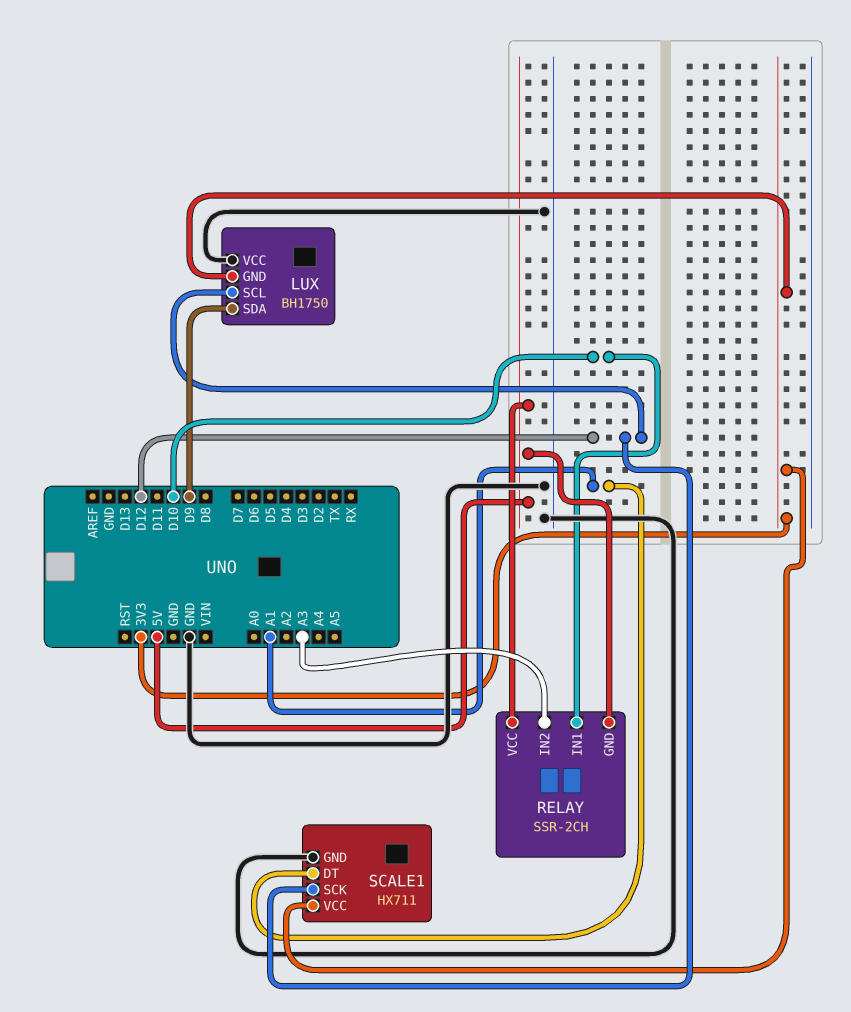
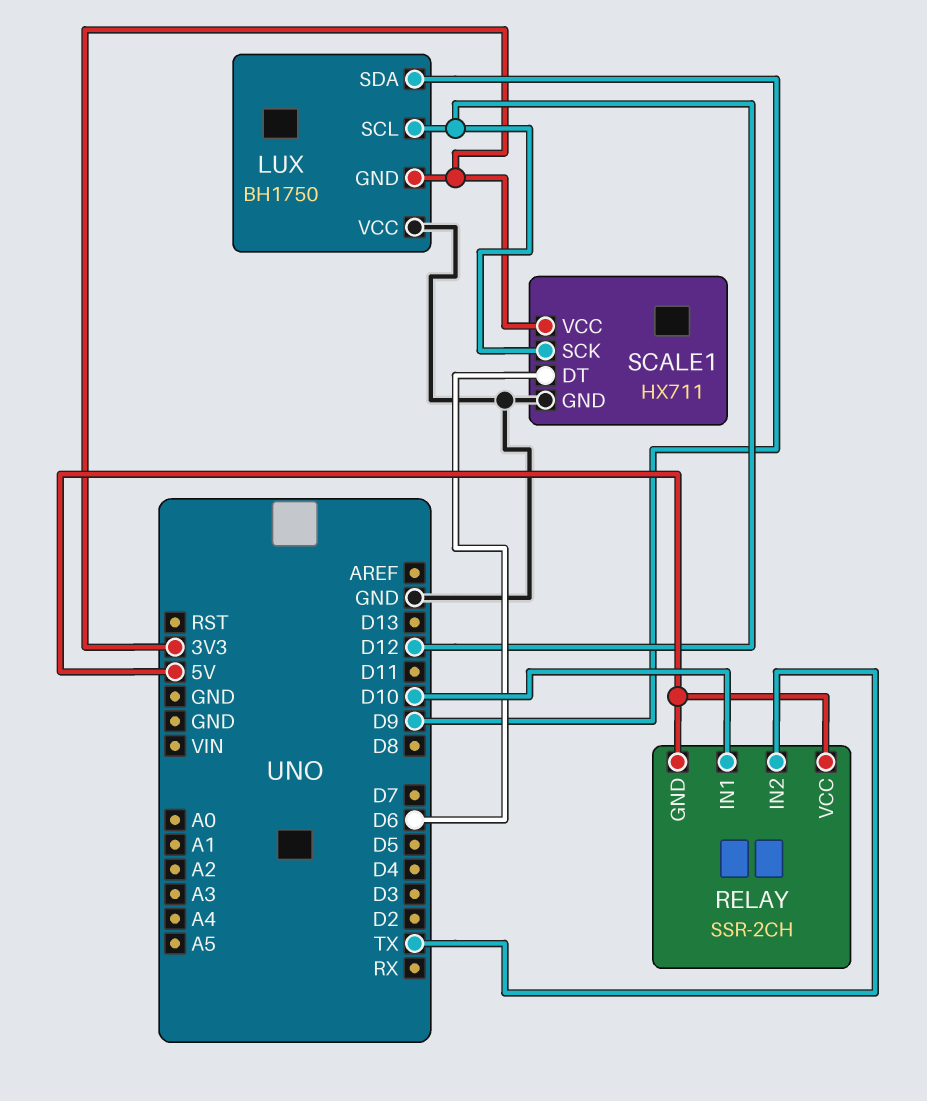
RELAY pin IN2: A3 -> TX
SCALE1 pin DT: A1 -> D6

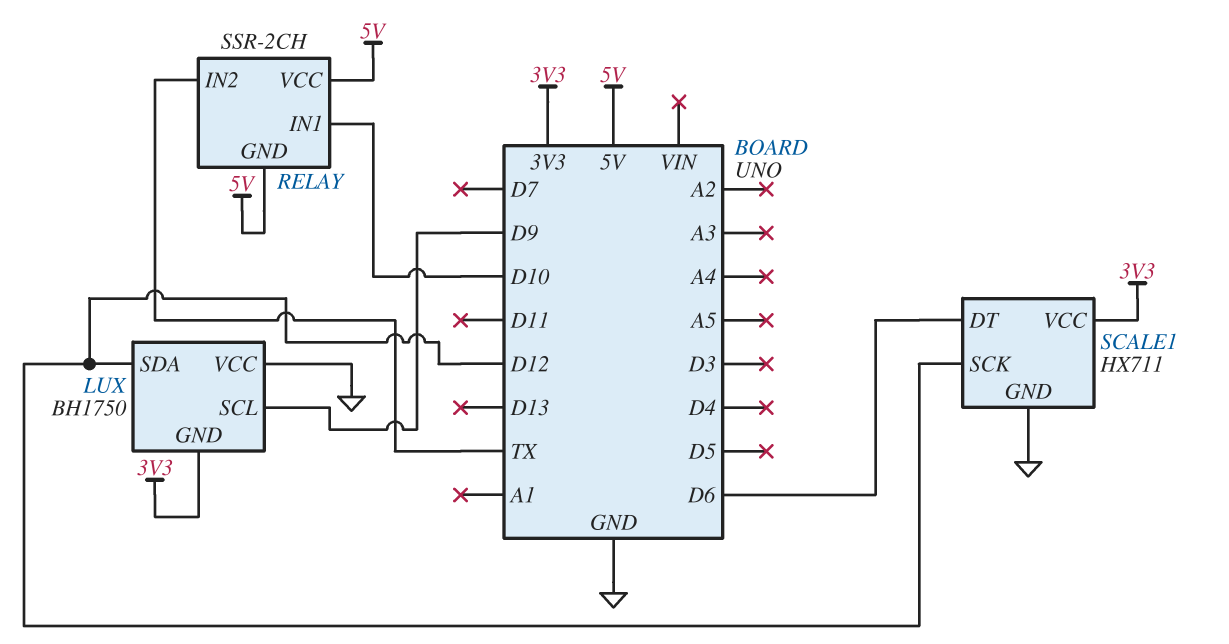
LUX pin SCL: D12 -> D9
LUX pin SDA: D9 -> D12

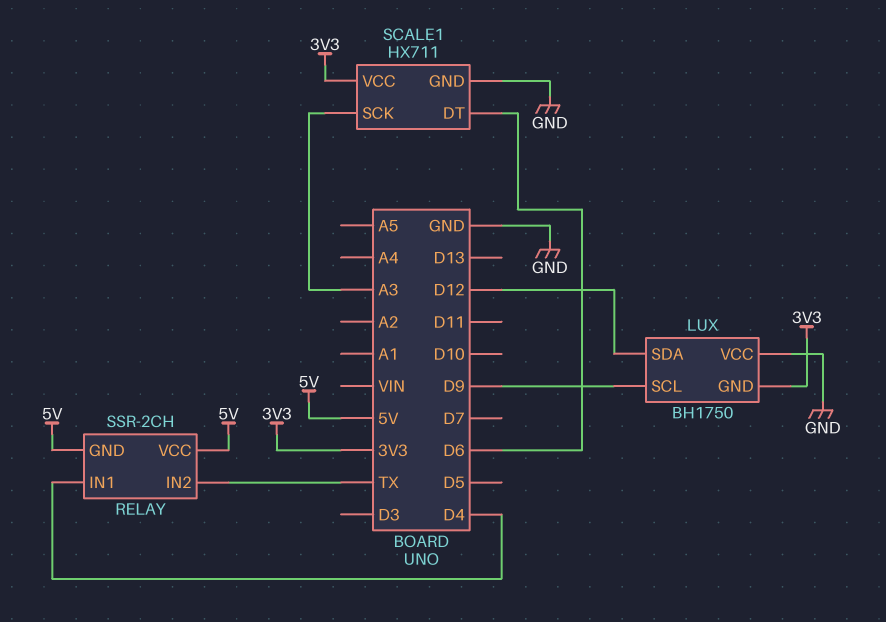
RELAY pin IN1: D10 -> D4
SCALE1 pin SCK: D12 -> A3

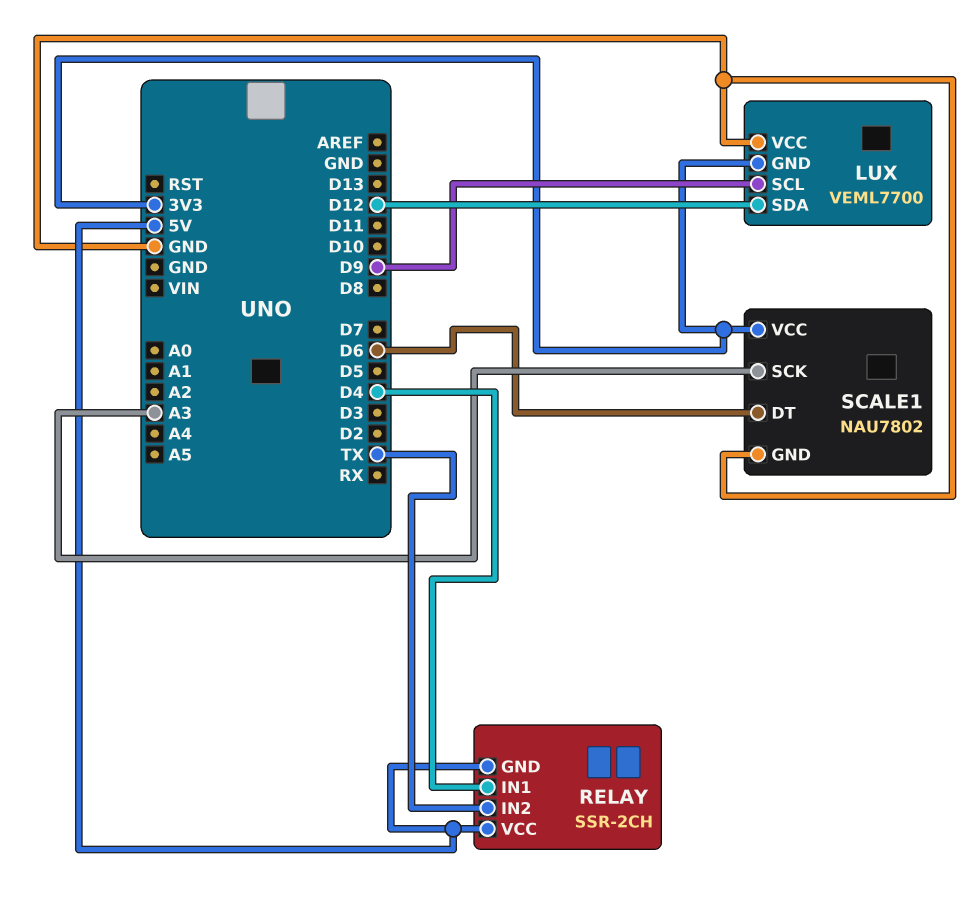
LUX: BH1750 -> VEML7700
SCALE1: HX711 -> NAU7802

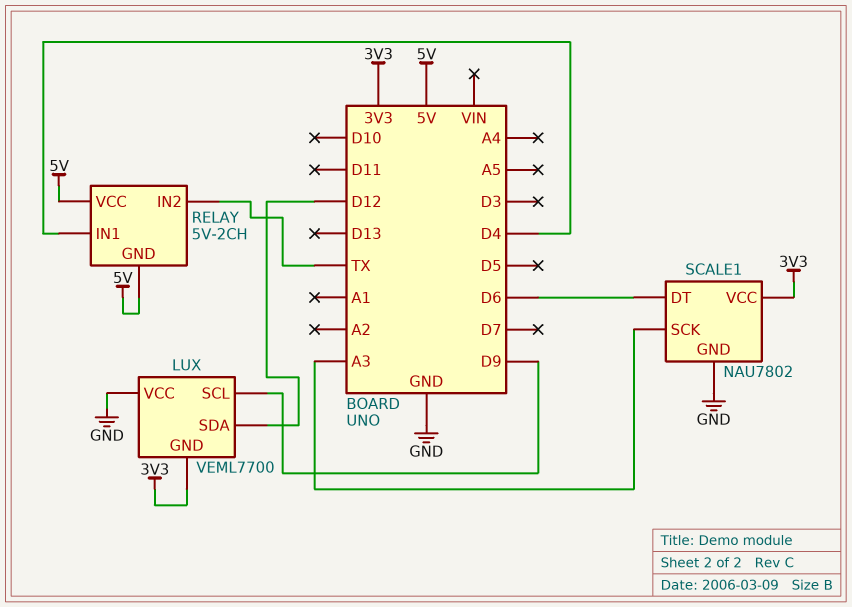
RELAY: SSR-2CH -> 5V-2CH

